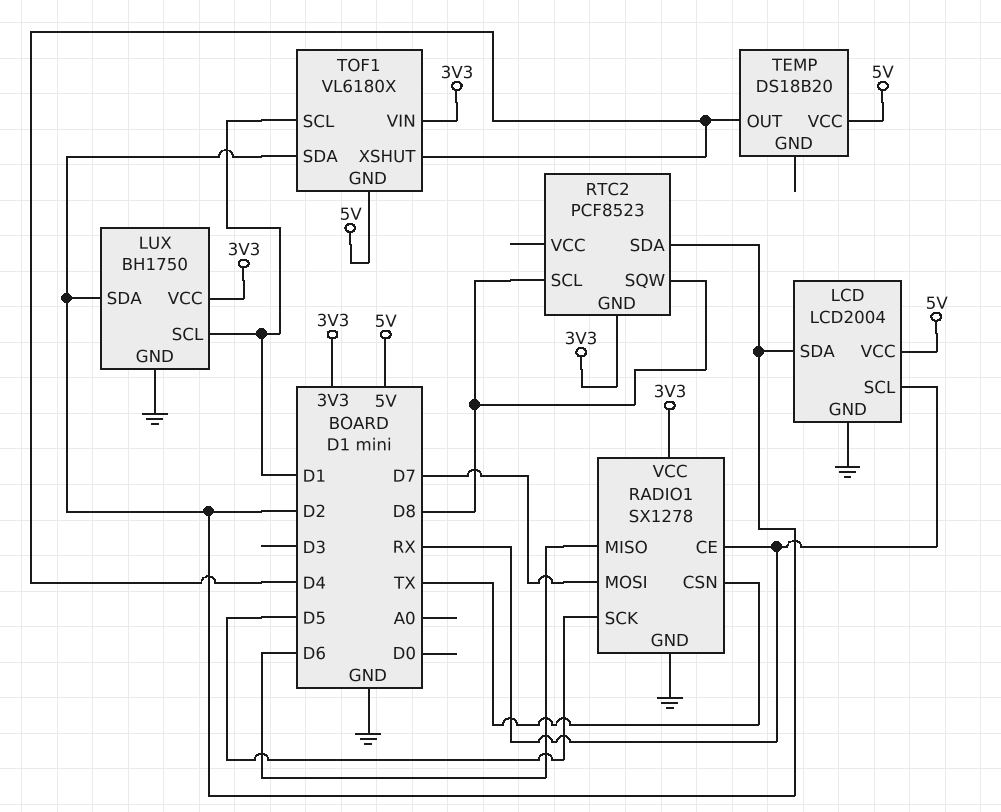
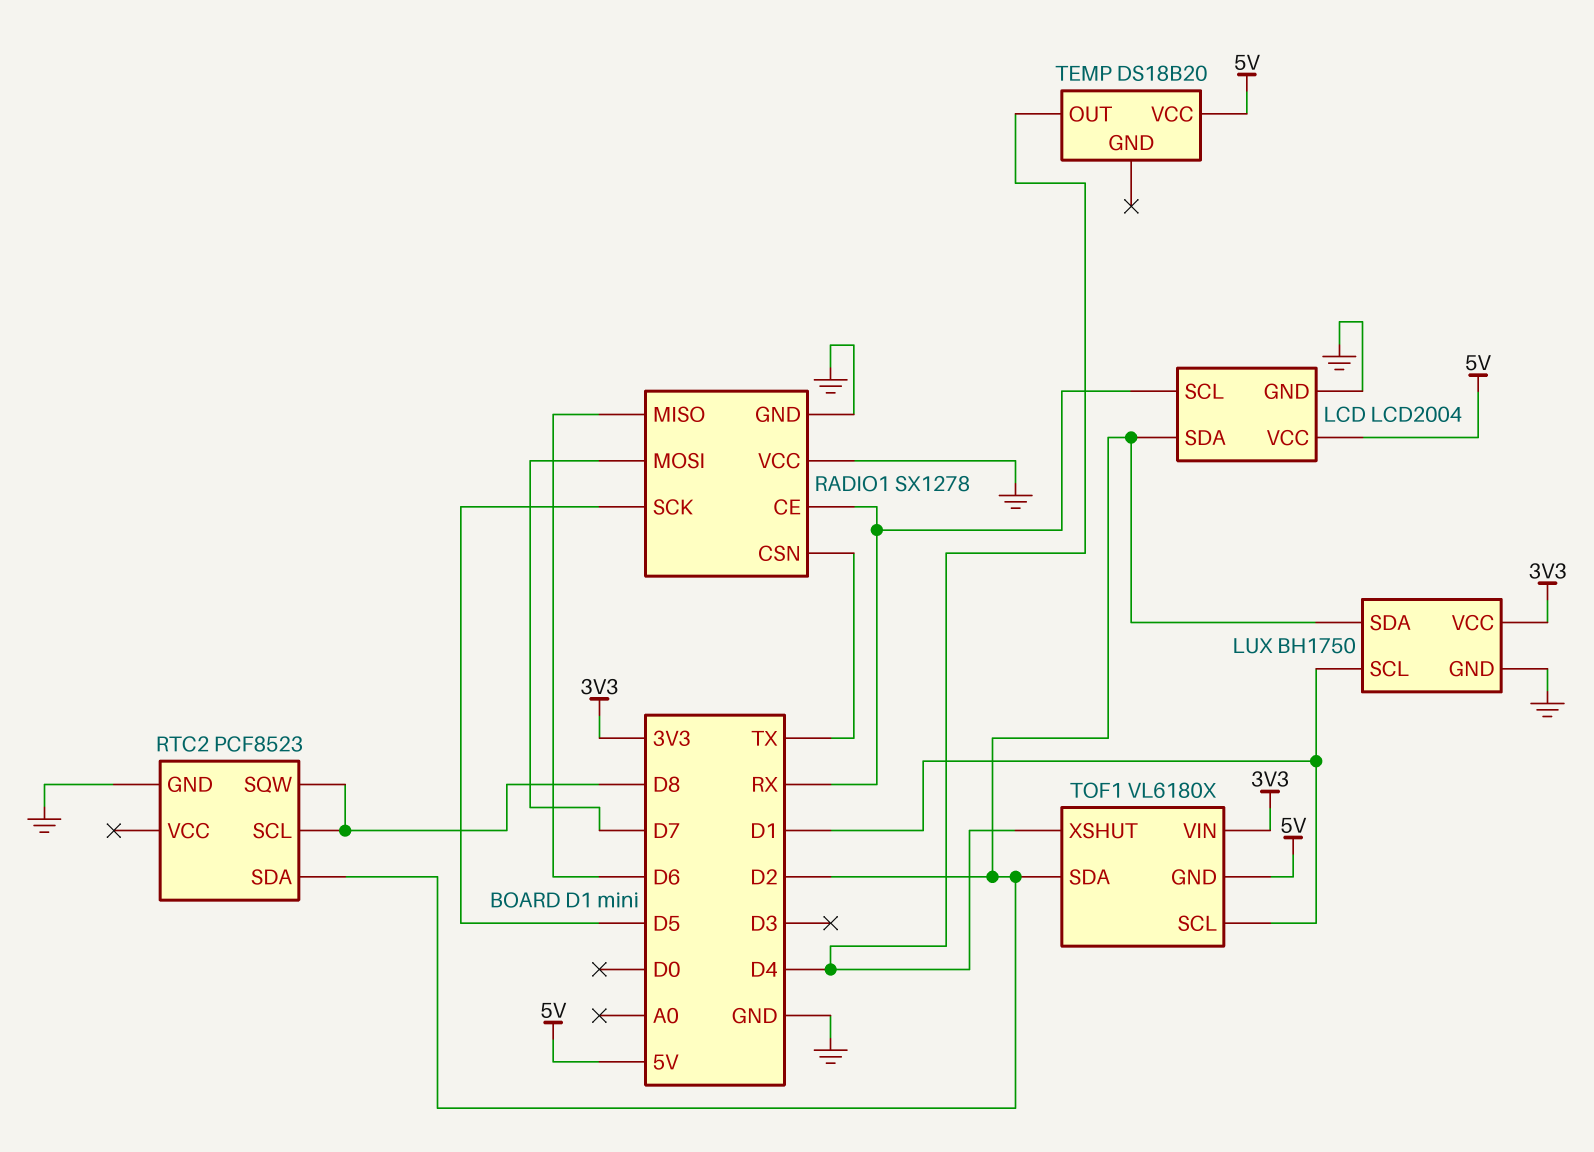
RADIO1 pin VCC: 3V3 -> GND
RTC2 pin GND: 3V3 -> GND

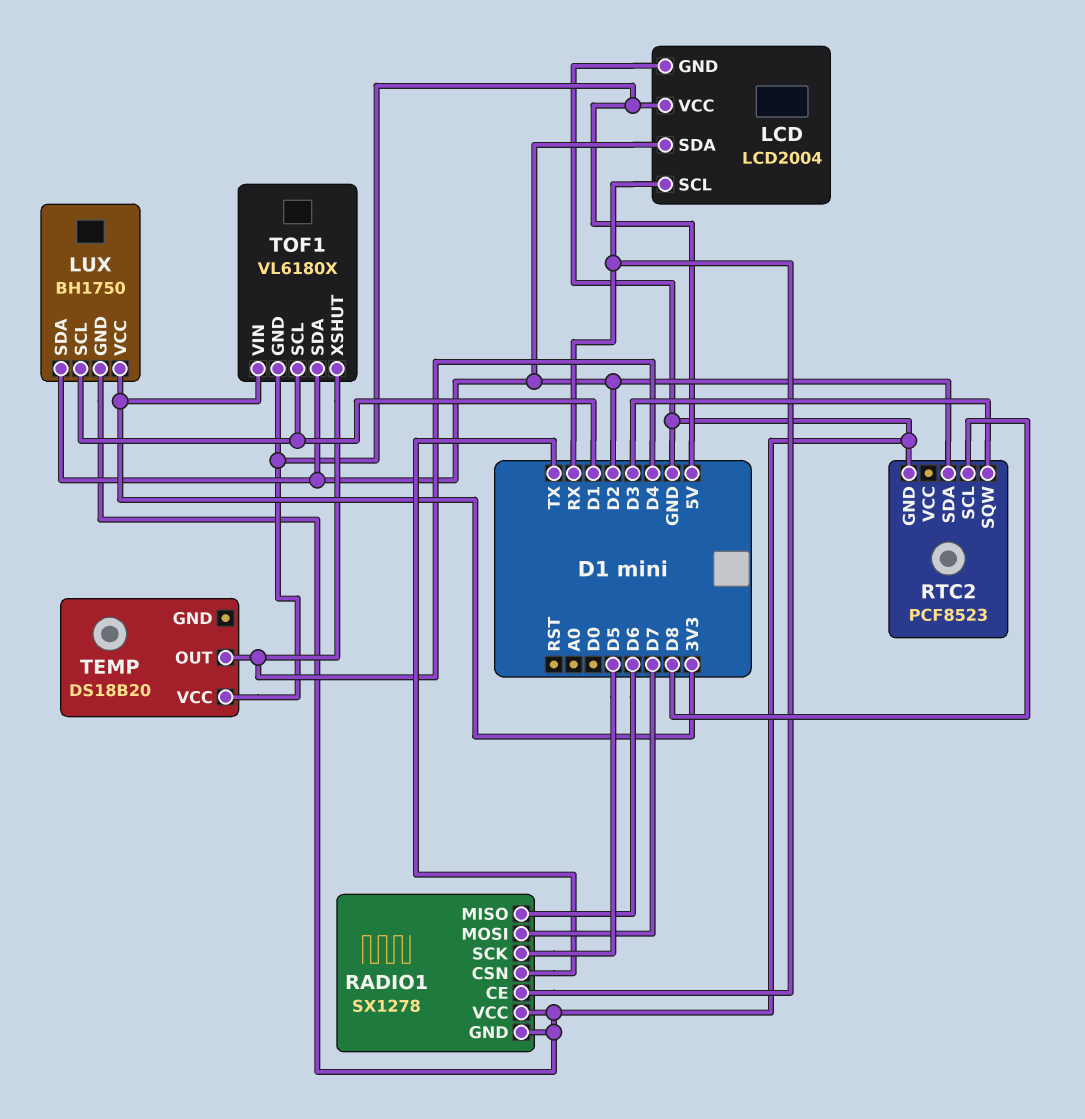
RTC2 pin SQW: D8 -> D3

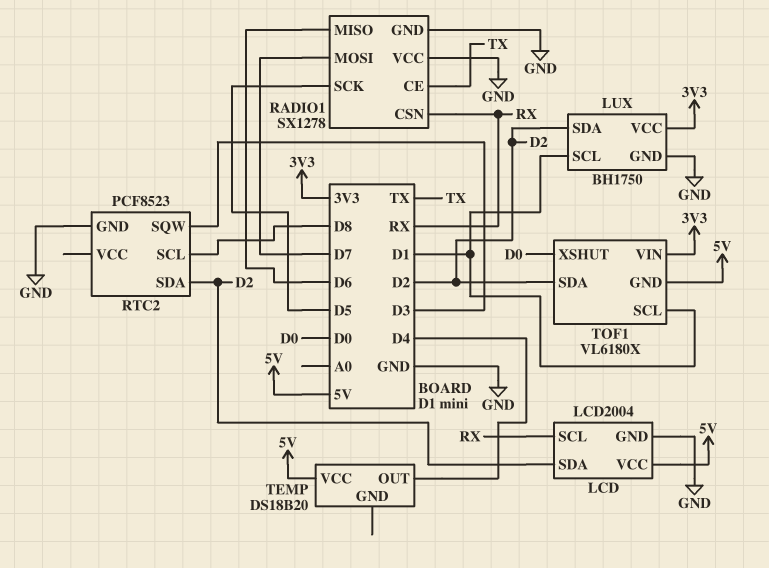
RADIO1 pin CE: RX -> TX
RADIO1 pin CSN: TX -> RX
TOF1 pin XSHUT: D4 -> D0

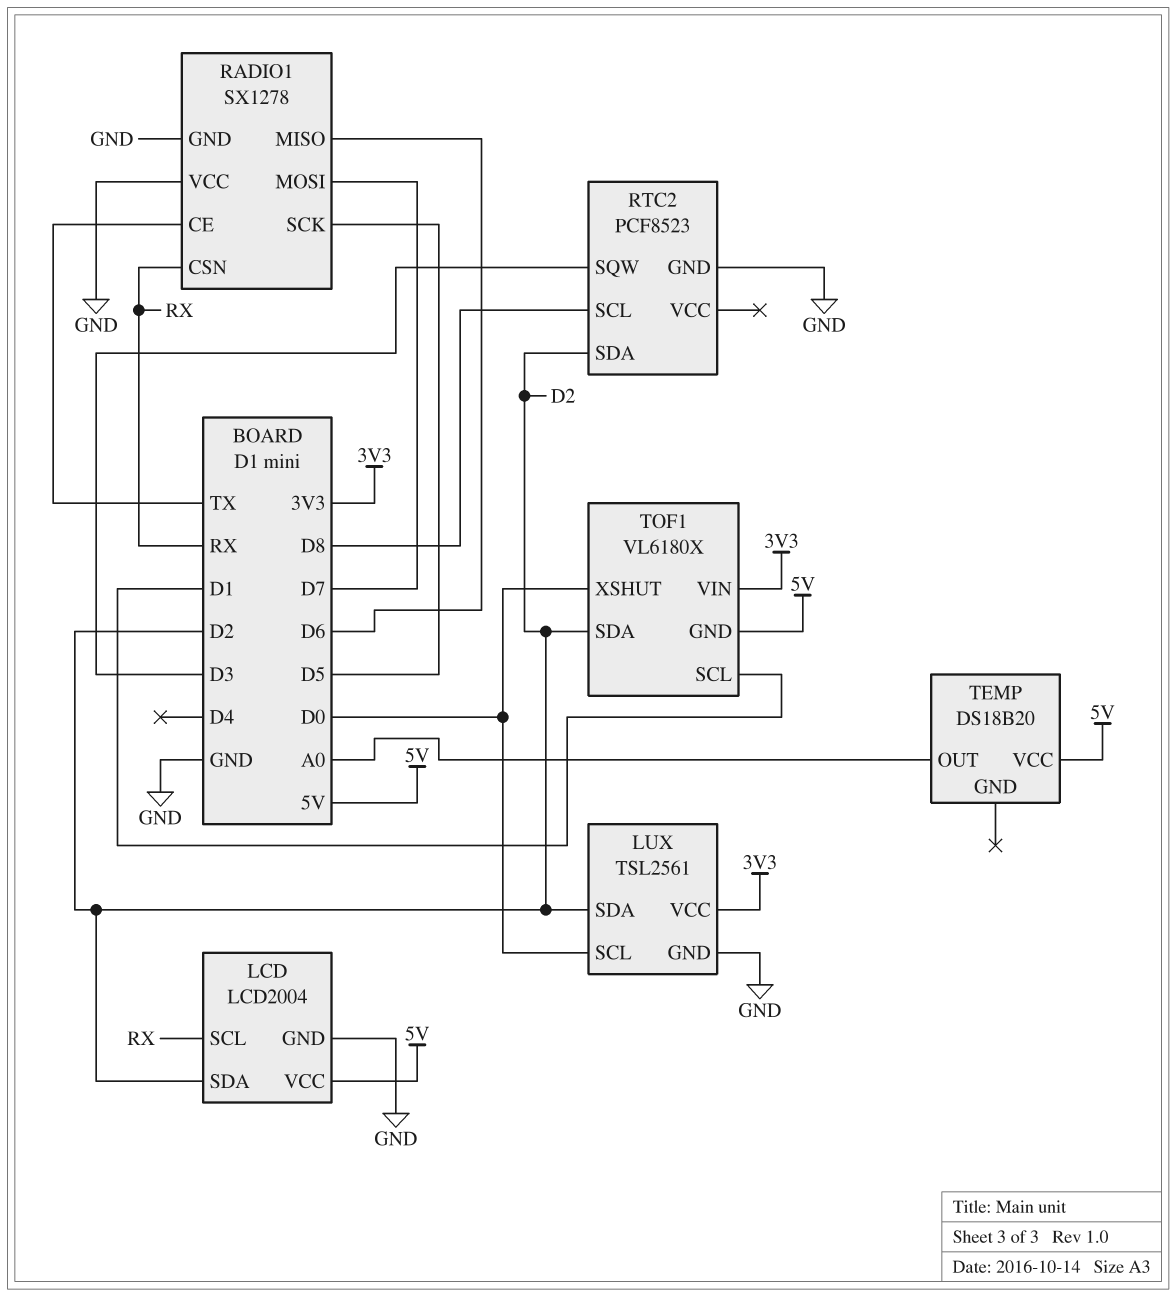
LUX: BH1750 -> TSL2561
LUX pin SCL: D1 -> D0
TEMP pin OUT: D4 -> A0

